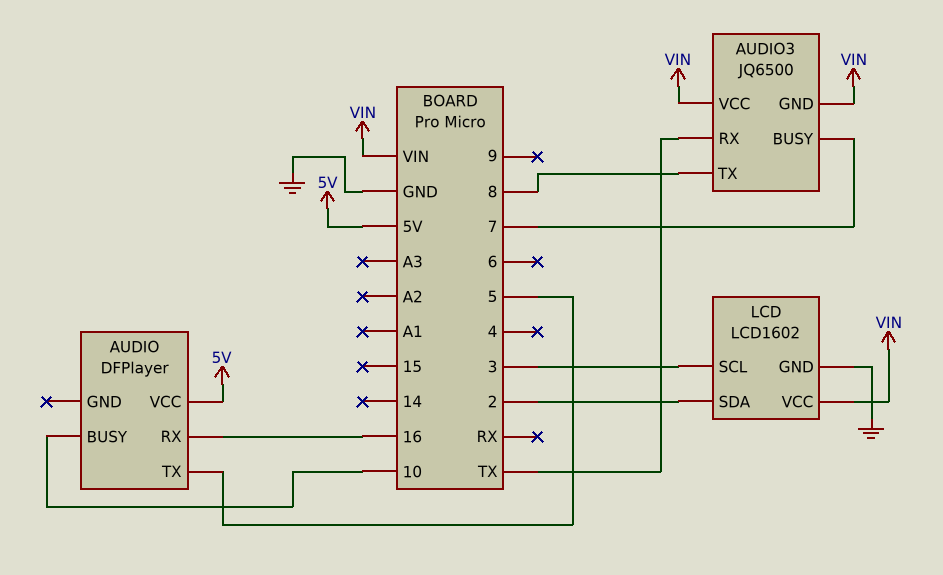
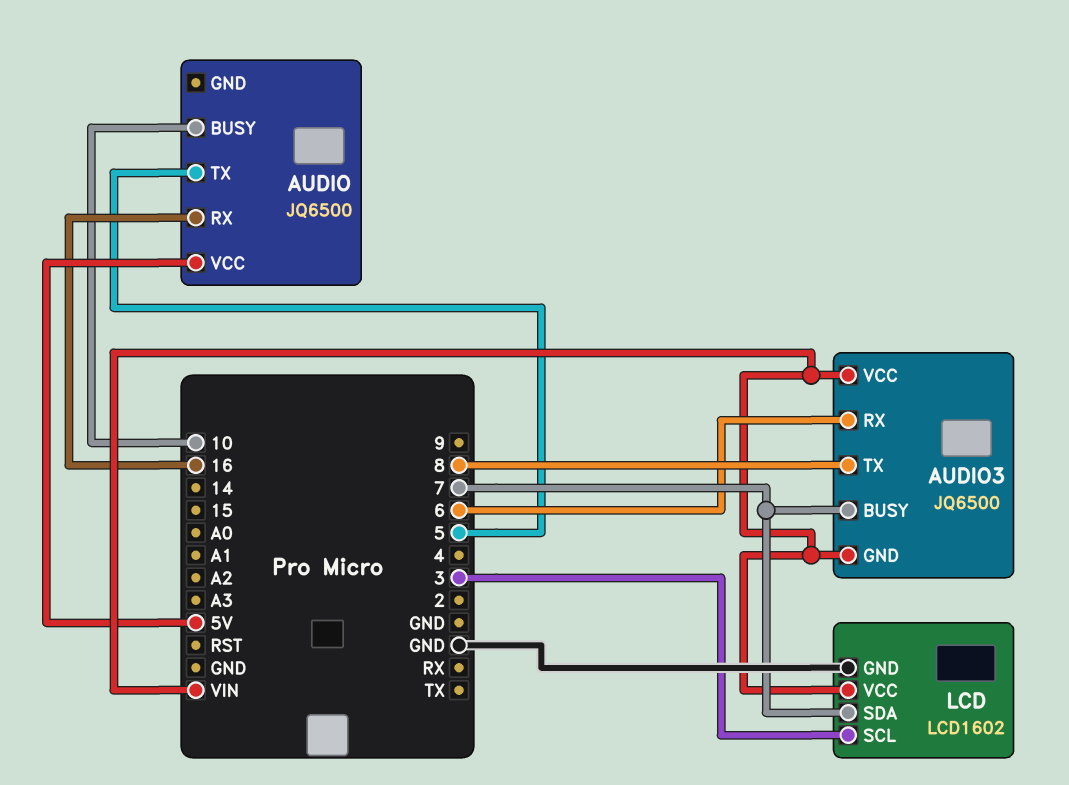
AUDIO: DFPlayer -> JQ6500
AUDIO3 pin RX: TX -> 6
LCD pin SDA: 2 -> 7

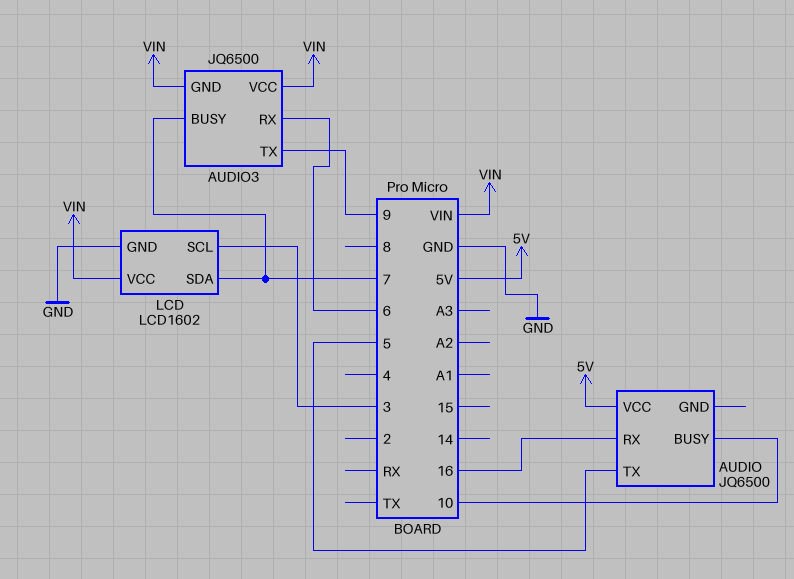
AUDIO3 pin TX: 8 -> 9

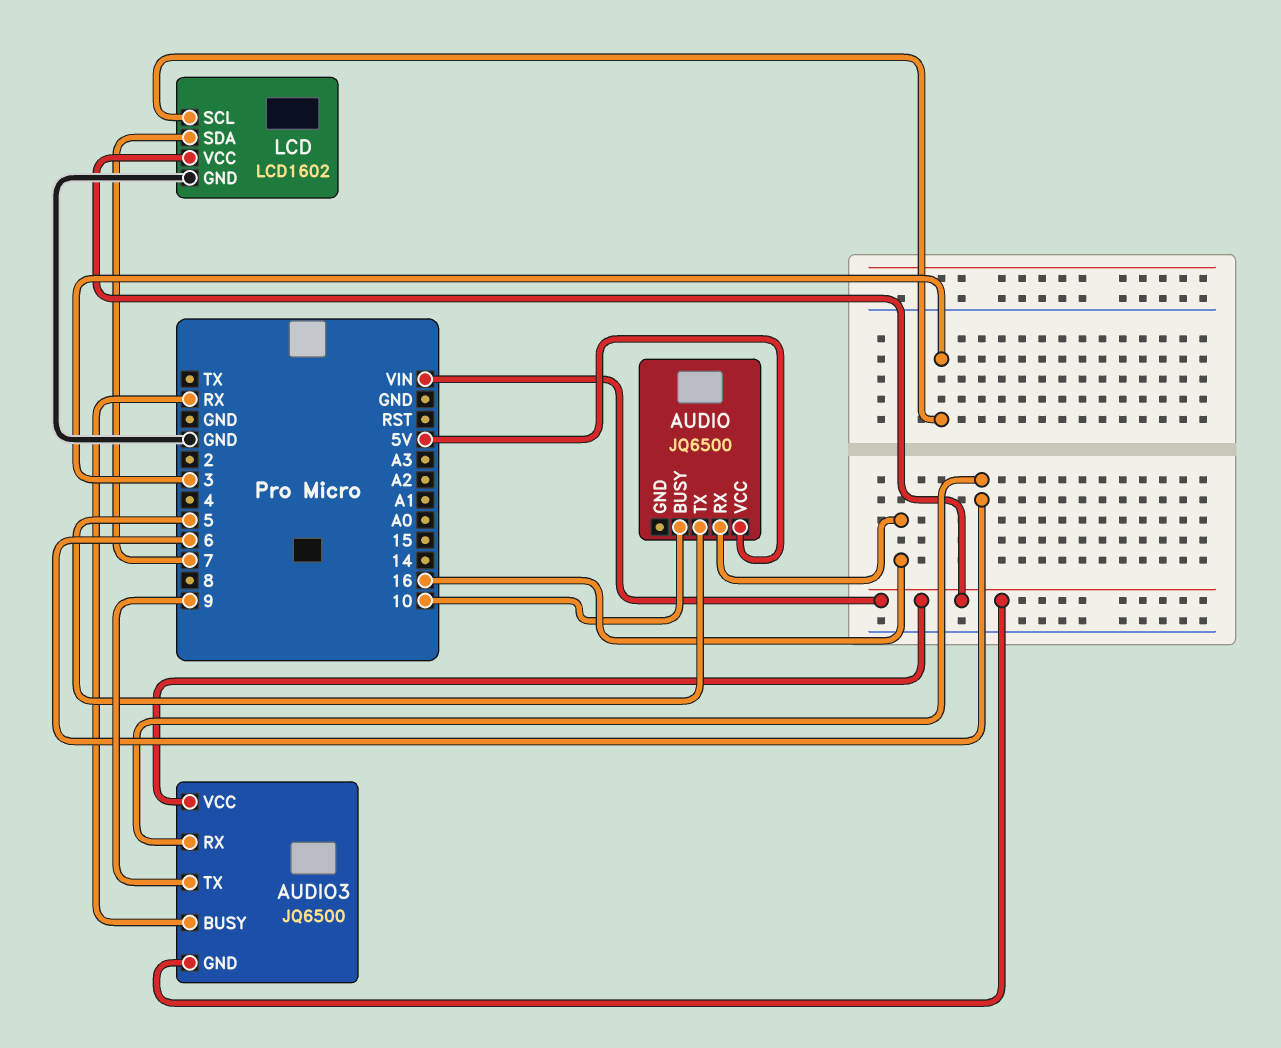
AUDIO3 pin BUSY: 7 -> RX

